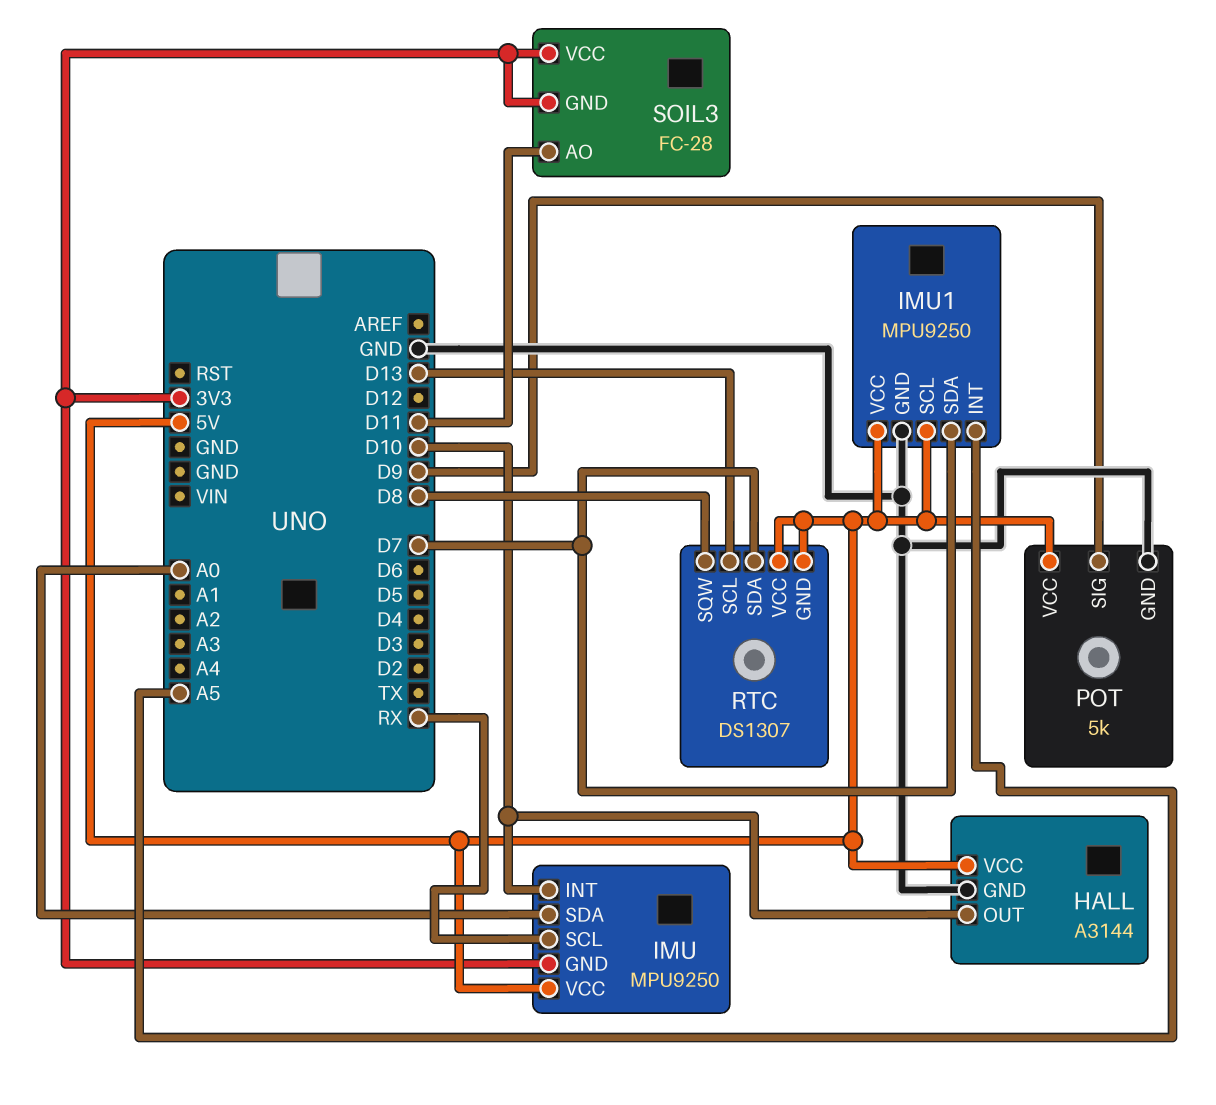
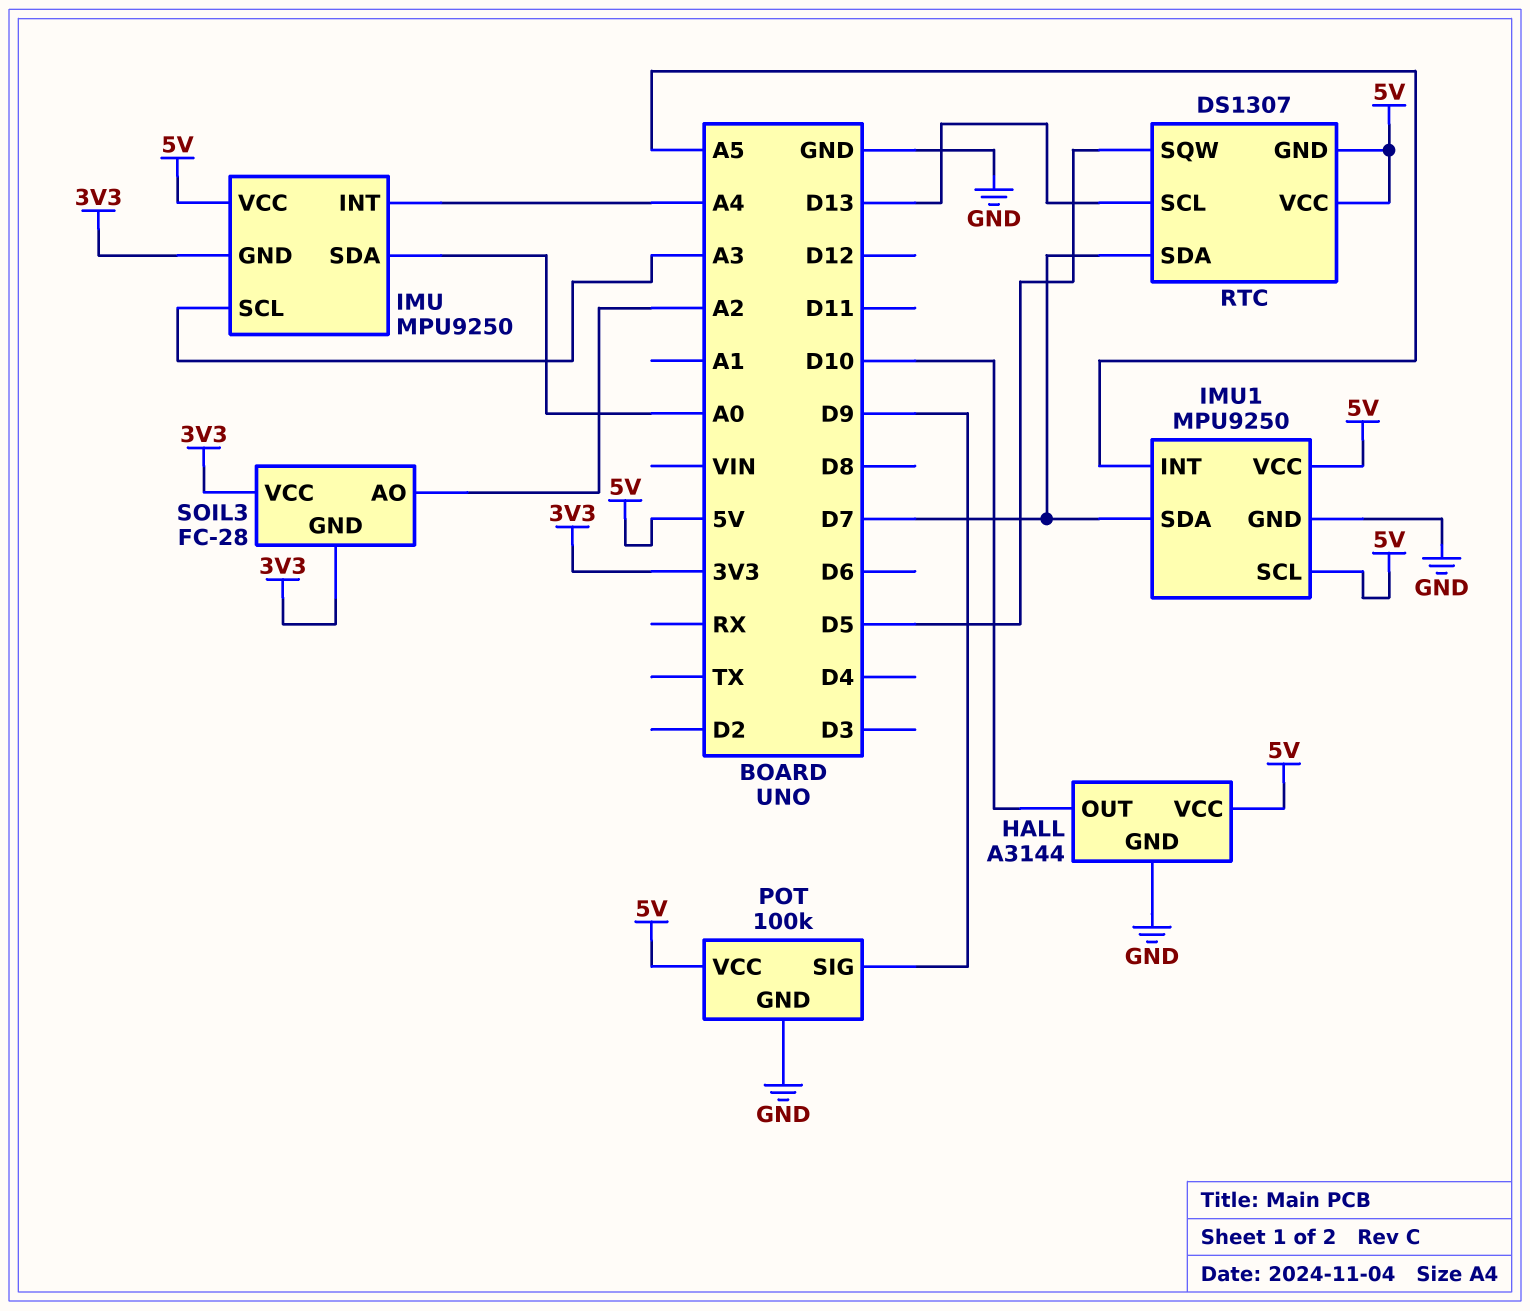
IMU pin INT: D10 -> A4
IMU pin SCL: RX -> A3
POT: 5k -> 100k
RTC pin SQW: D8 -> D5
SOIL3 pin AO: D11 -> A2

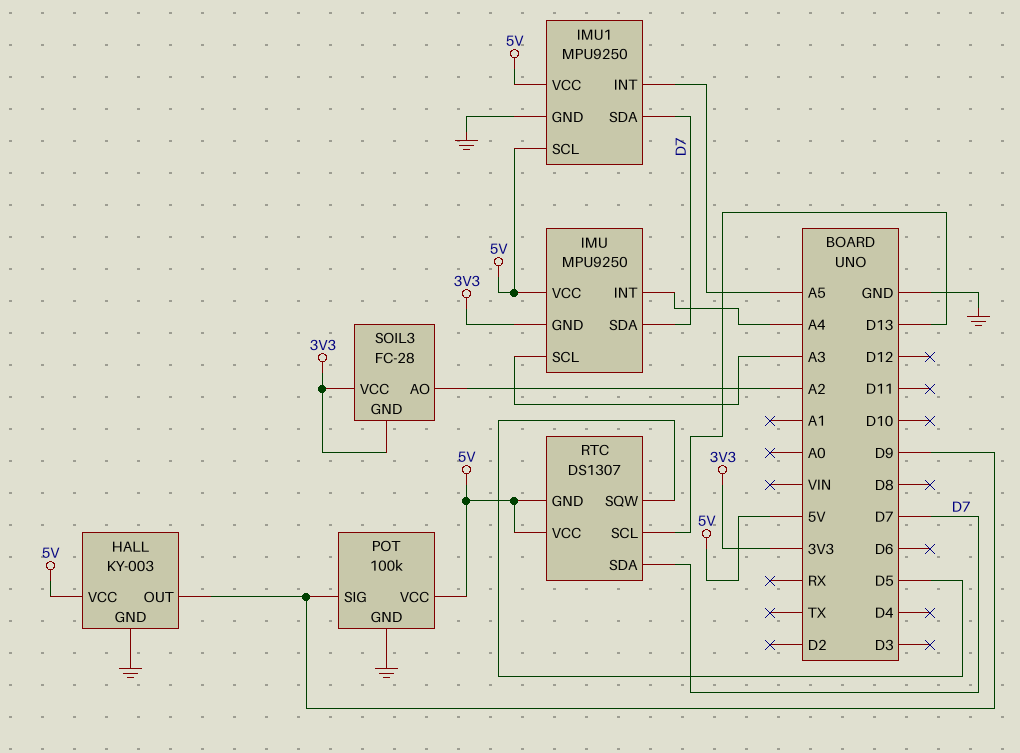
HALL: A3144 -> KY-003
HALL pin OUT: D10 -> D9
IMU pin SDA: A0 -> D7

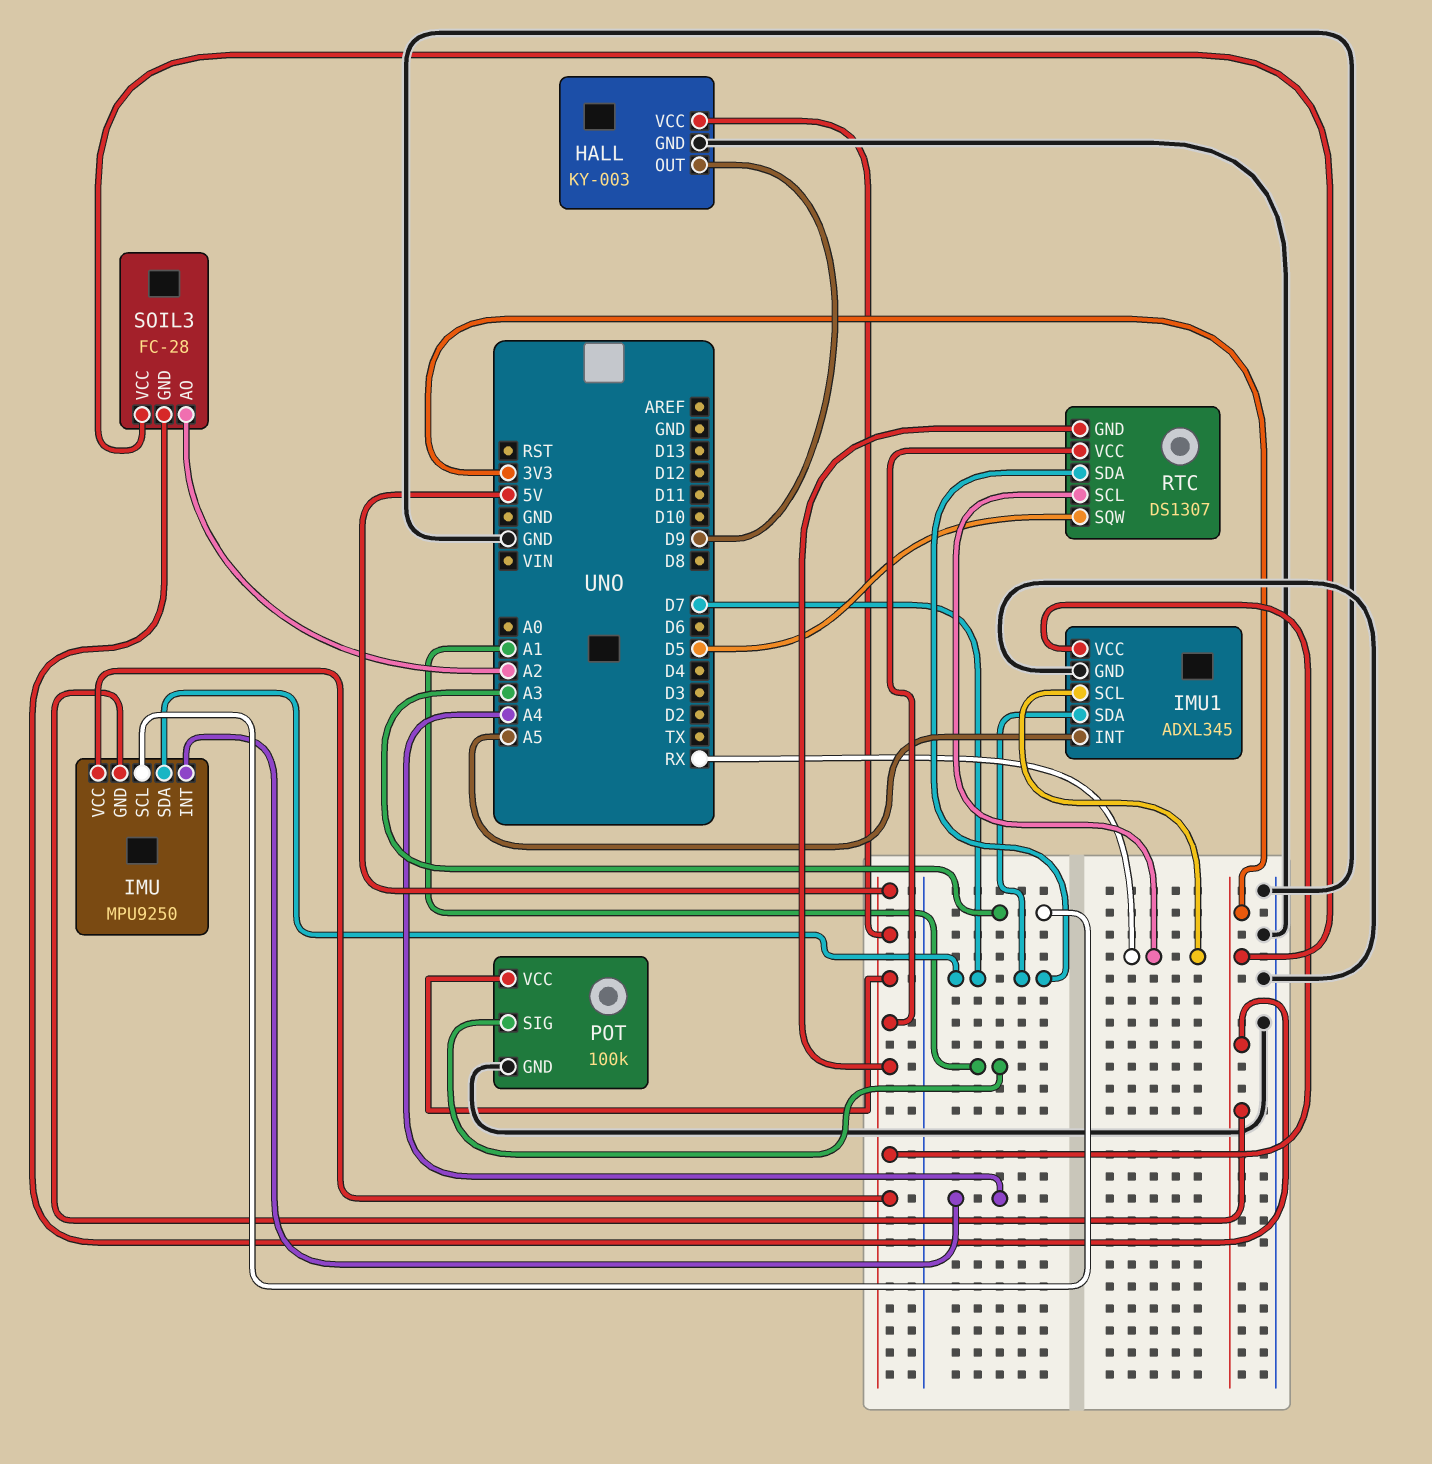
IMU1: MPU9250 -> ADXL345
IMU1 pin SCL: 5V -> RX
POT pin SIG: D9 -> A1
RTC pin SCL: D13 -> RX

